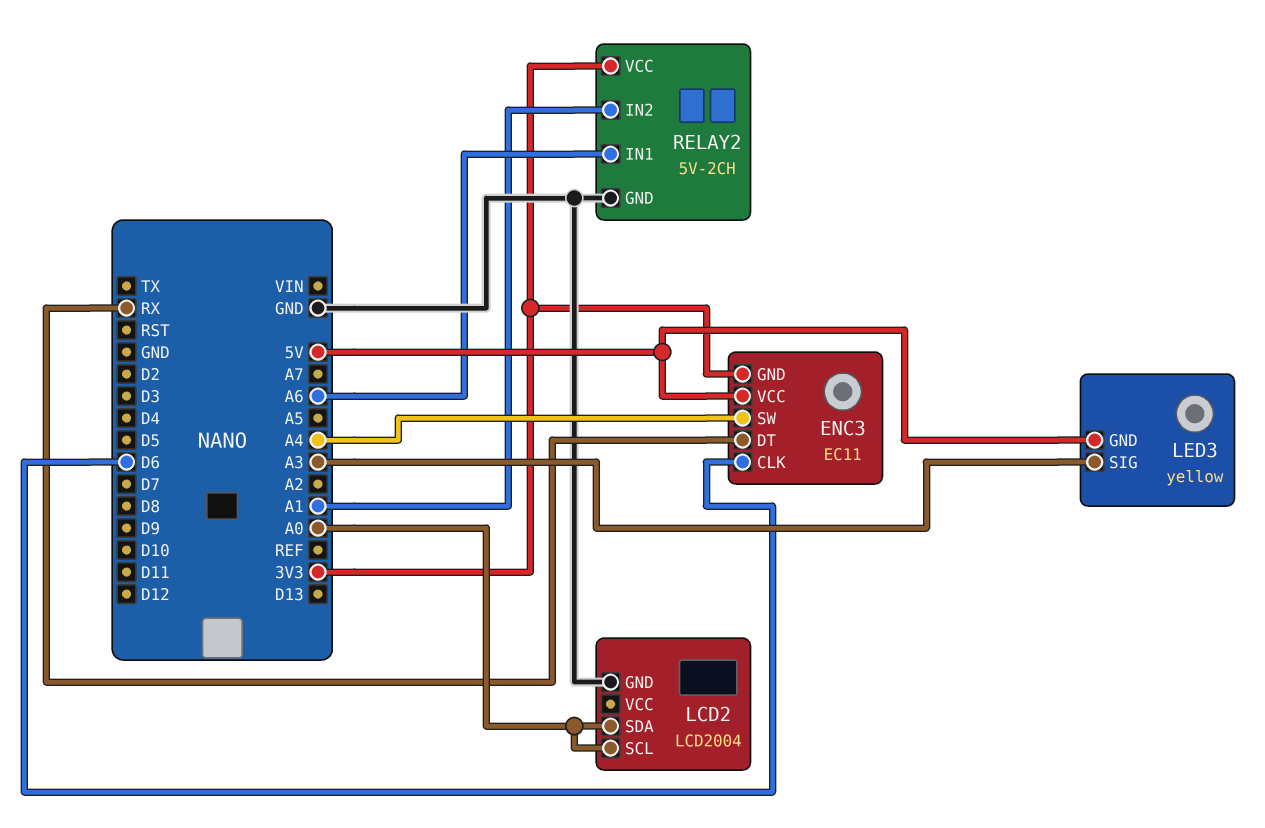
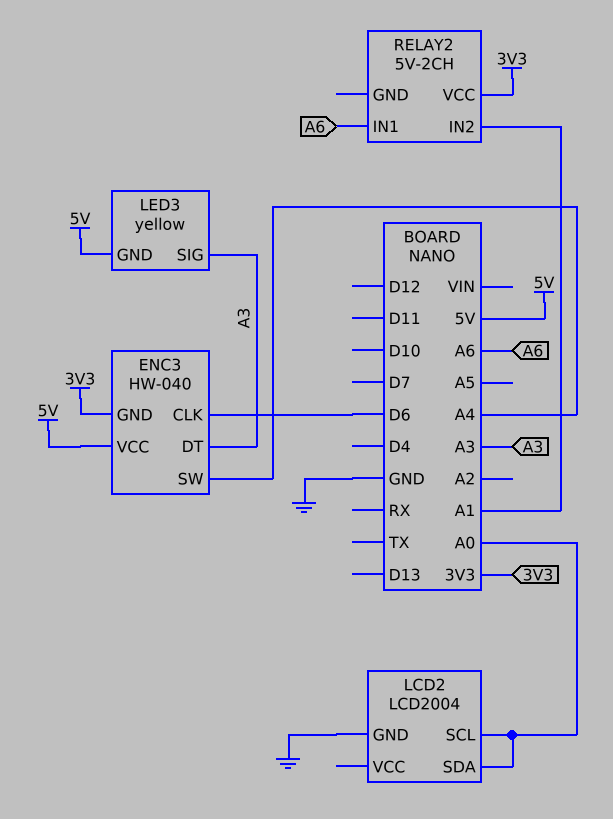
ENC3: EC11 -> HW-040
ENC3 pin DT: RX -> A3
RELAY2 pin GND: GND -> none

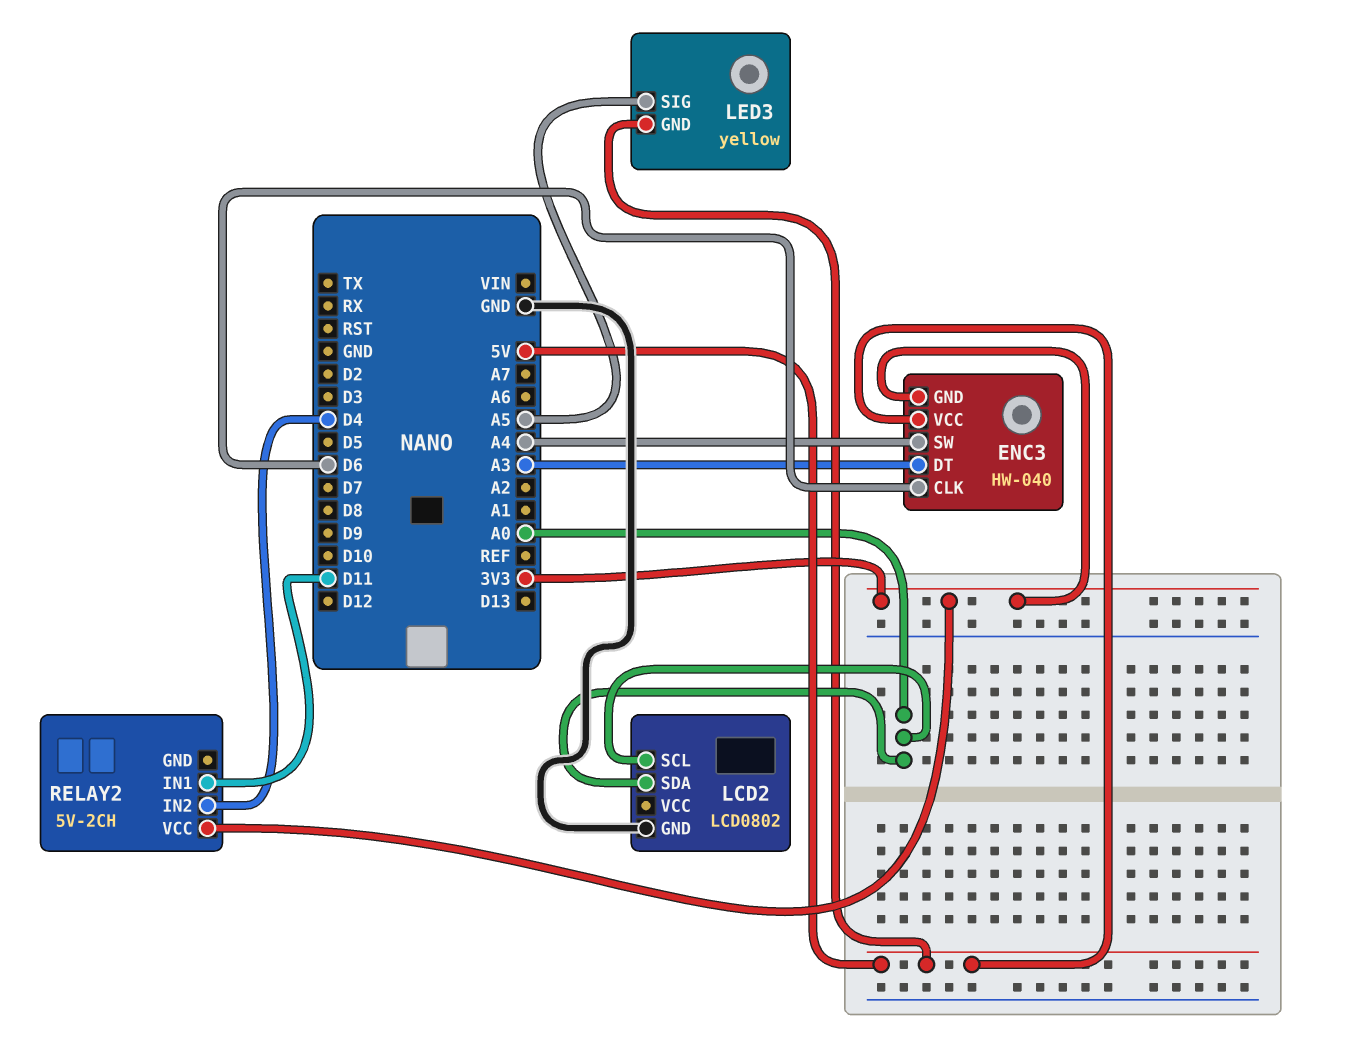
LCD2: LCD2004 -> LCD0802
LED3 pin SIG: A3 -> A5
RELAY2 pin IN1: A6 -> D11
RELAY2 pin IN2: A1 -> D4

